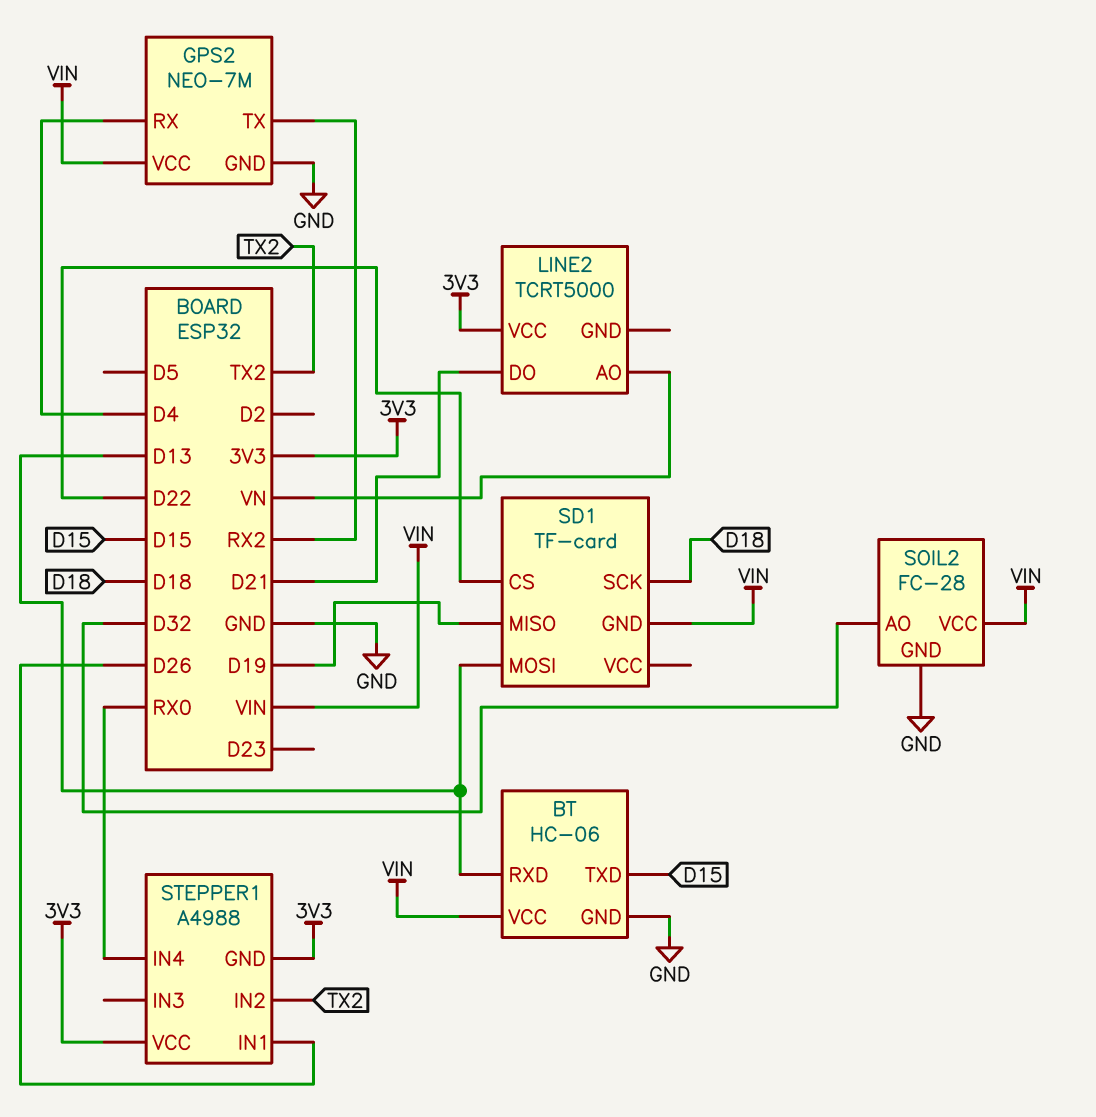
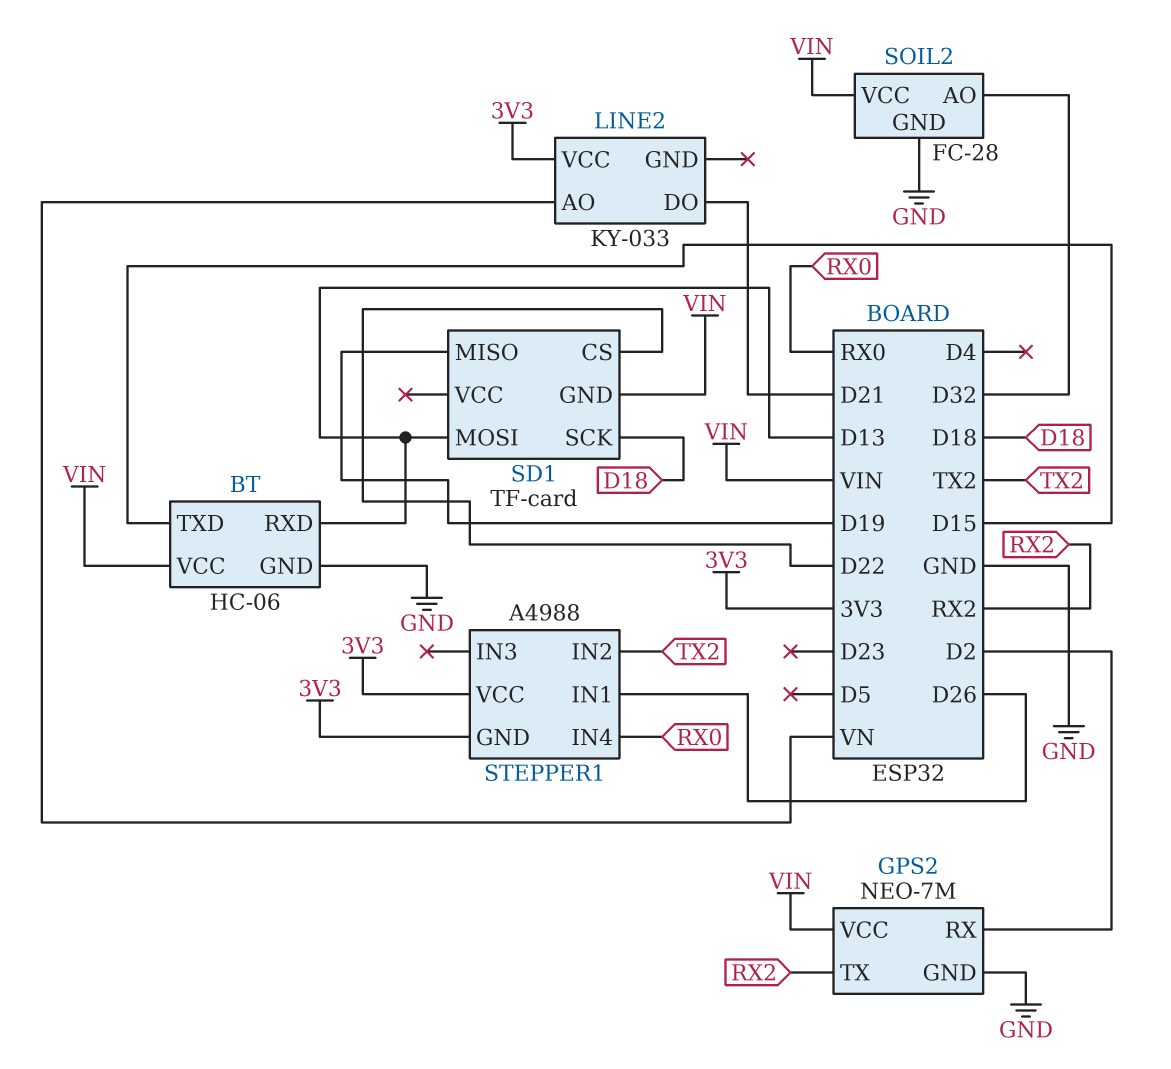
GPS2 pin RX: D4 -> D2
LINE2: TCRT5000 -> KY-033

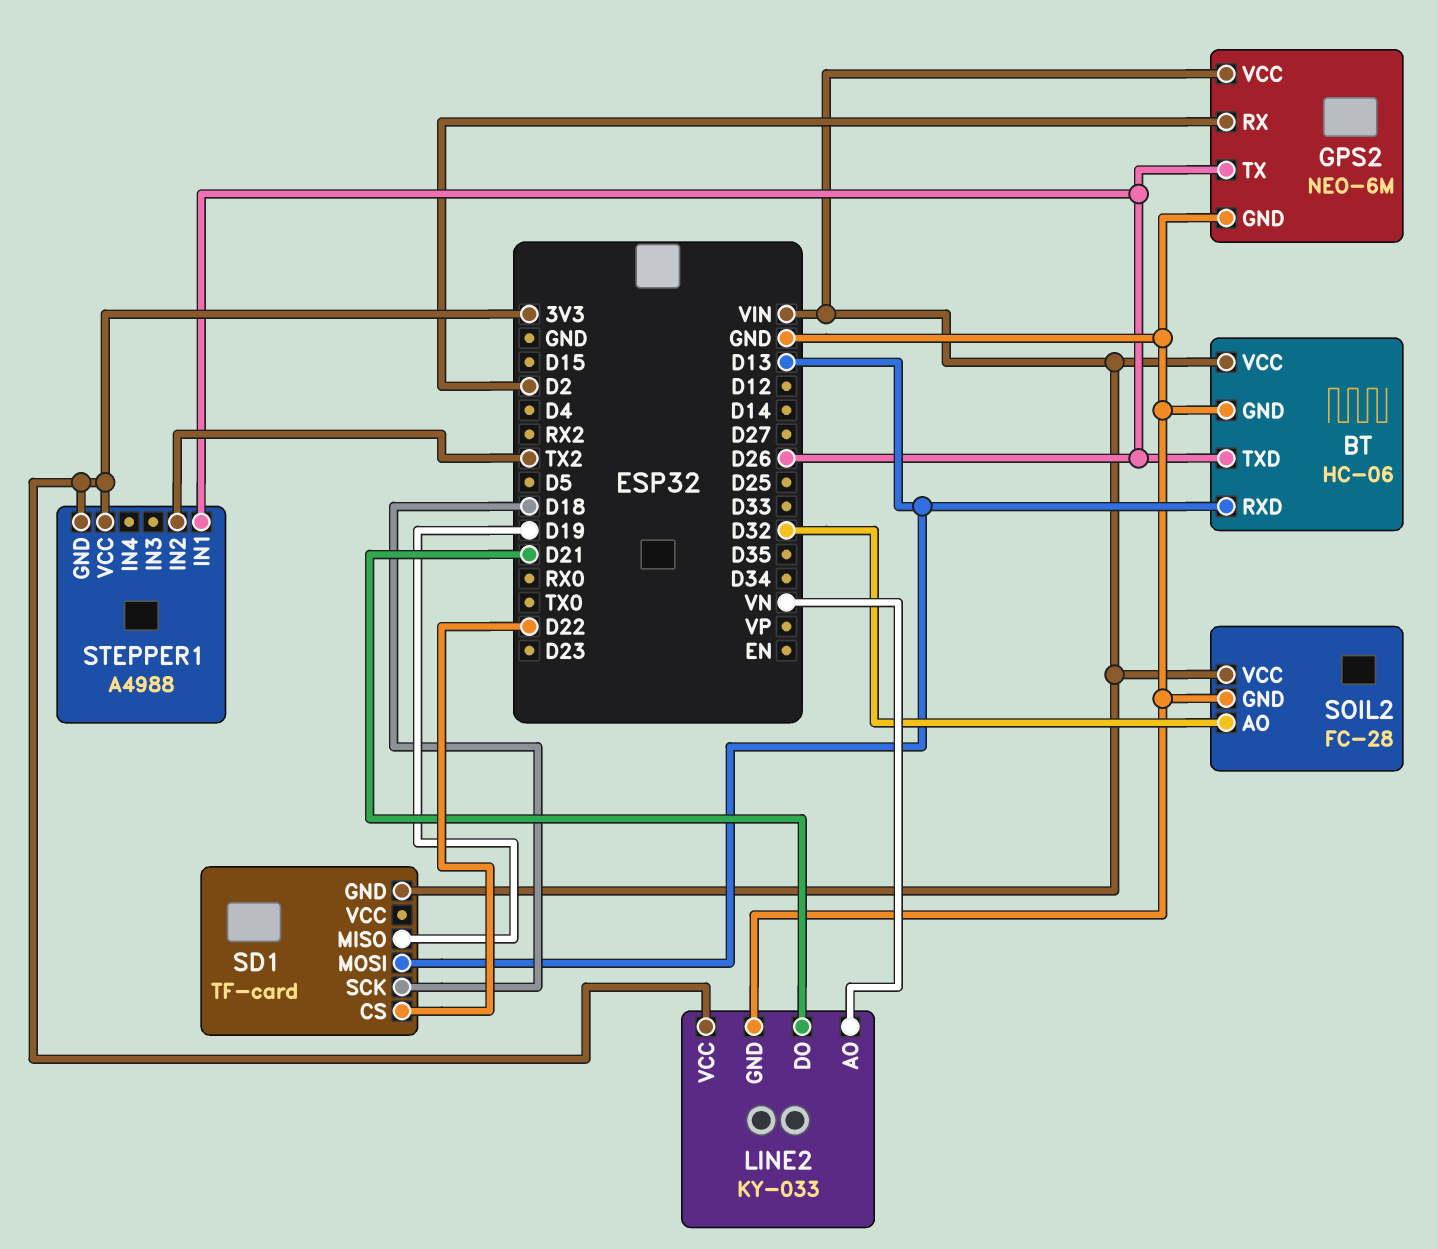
BT pin TXD: D15 -> D26
GPS2: NEO-7M -> NEO-6M
GPS2 pin TX: RX2 -> D26
LINE2 pin GND: none -> GND
STEPPER1 pin IN4: RX0 -> none

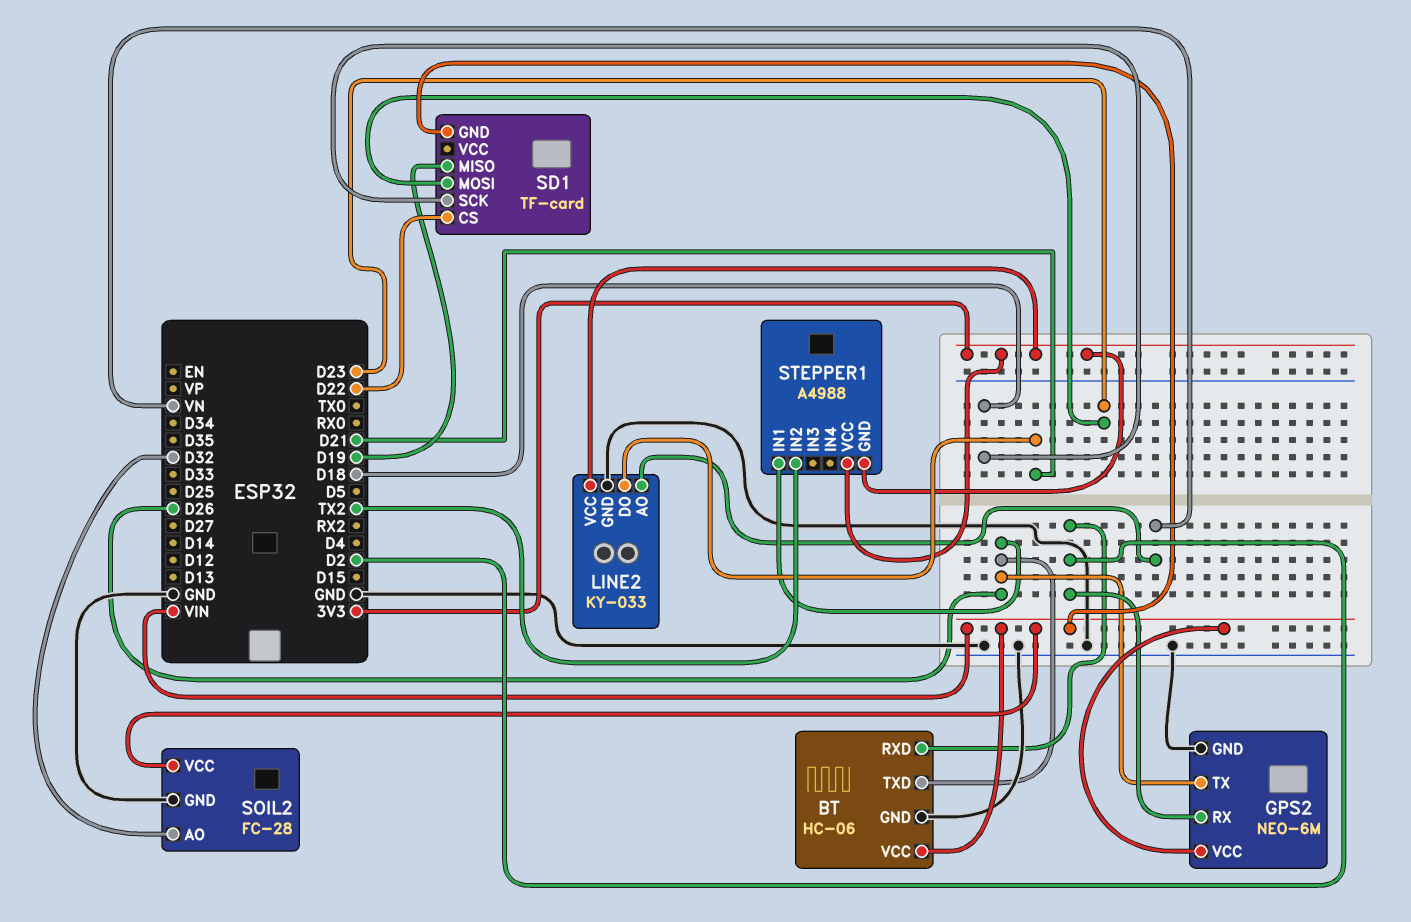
BT pin RXD: D13 -> D2
SD1 pin MOSI: D13 -> D23

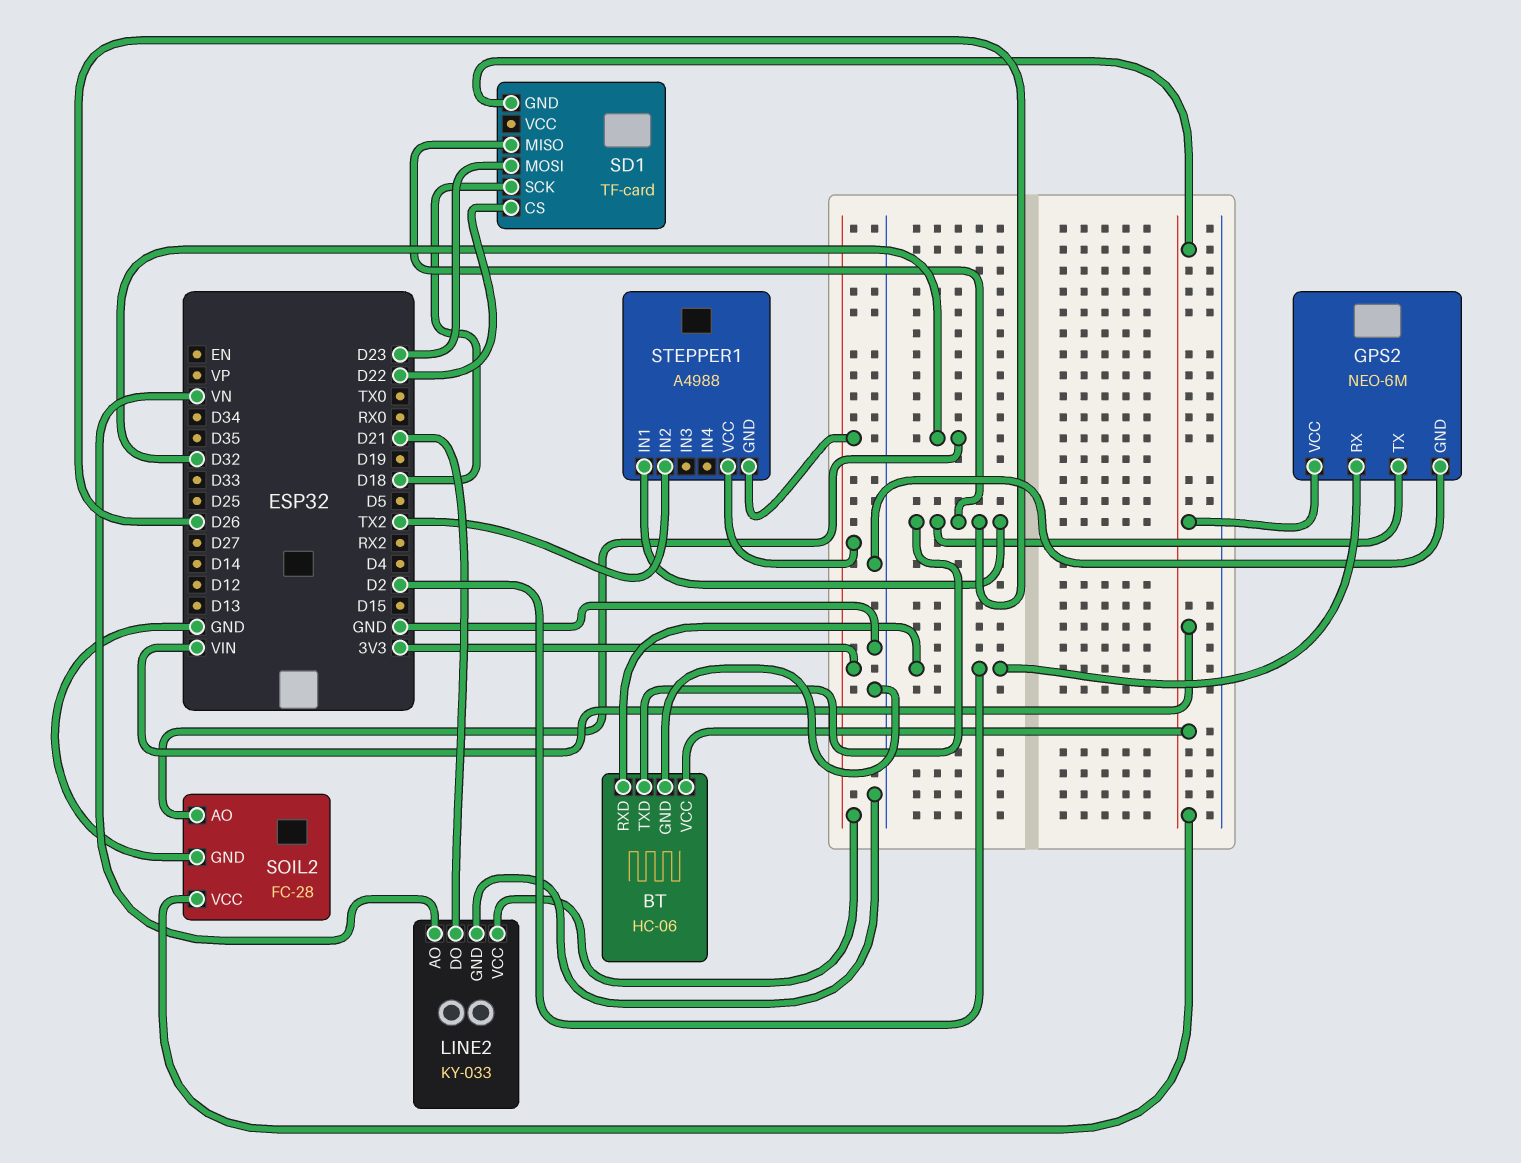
SD1 pin MISO: D19 -> D26

